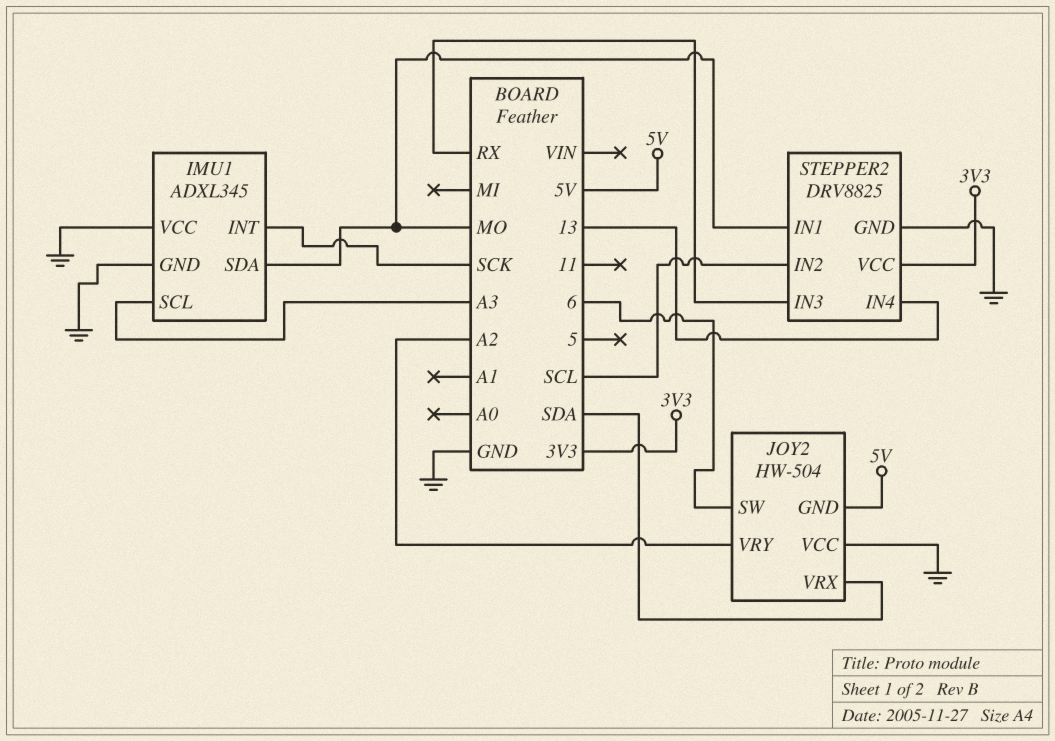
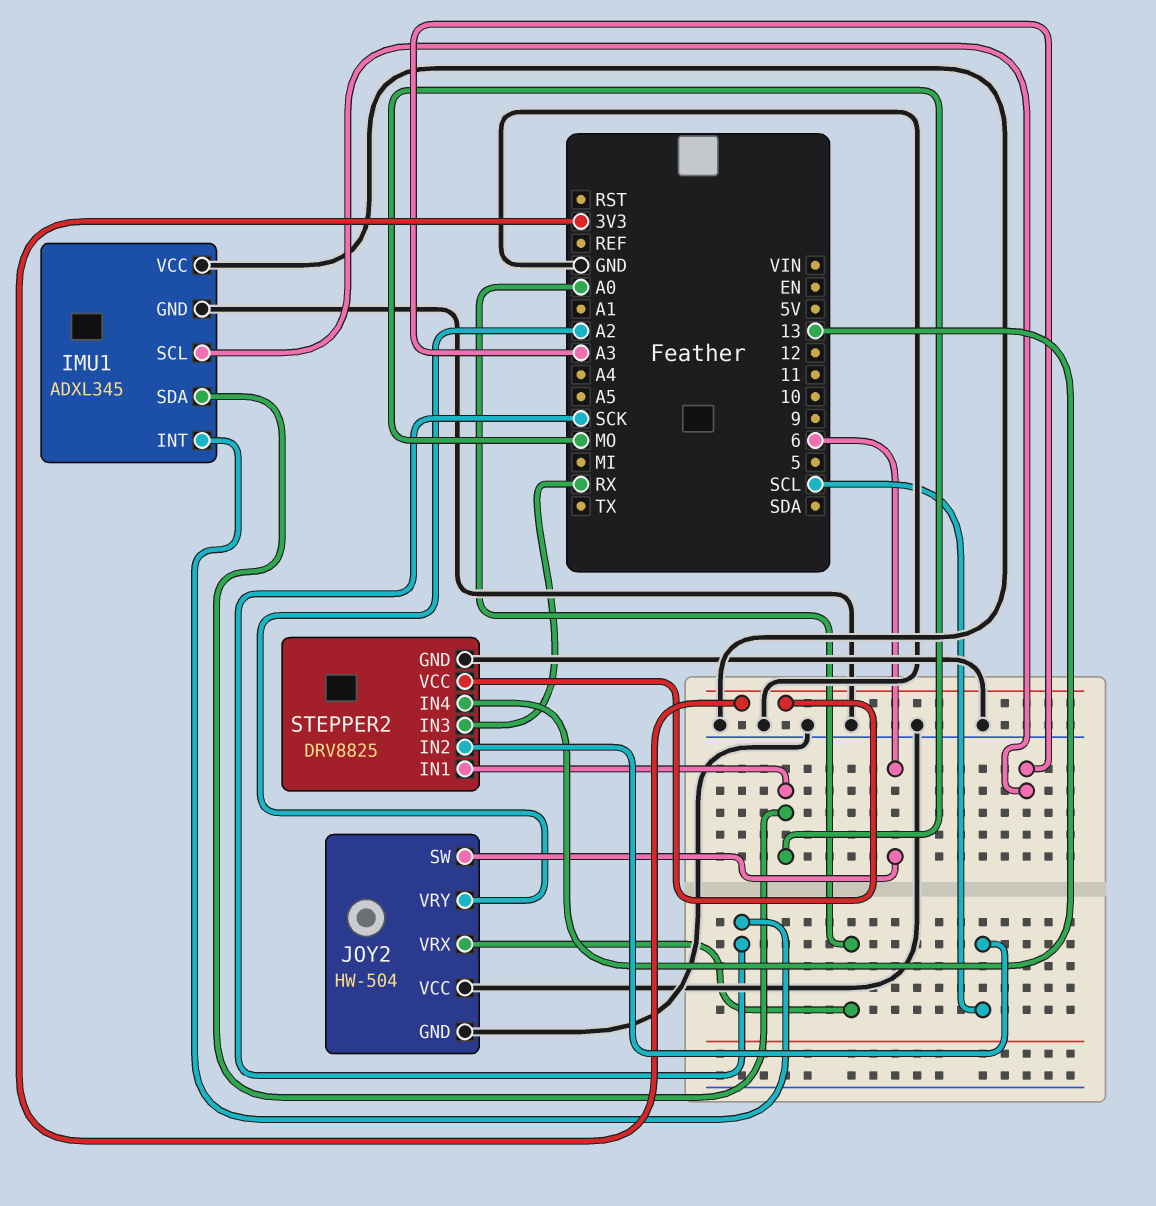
JOY2 pin GND: 5V -> GND
JOY2 pin VRX: SDA -> A0

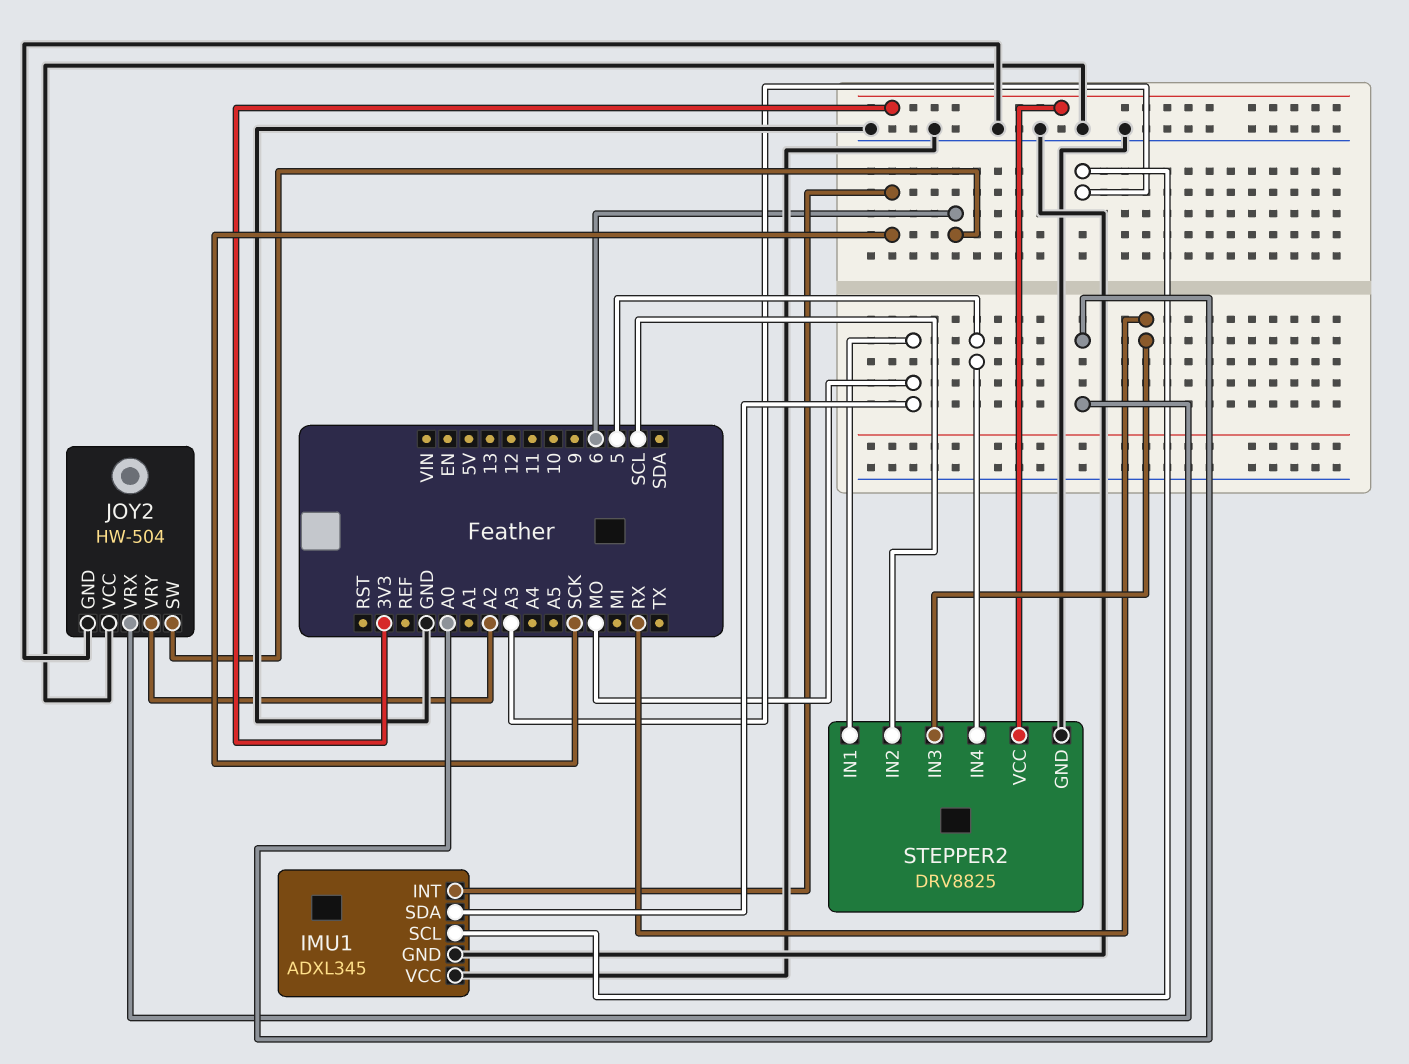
STEPPER2 pin IN4: 13 -> 5

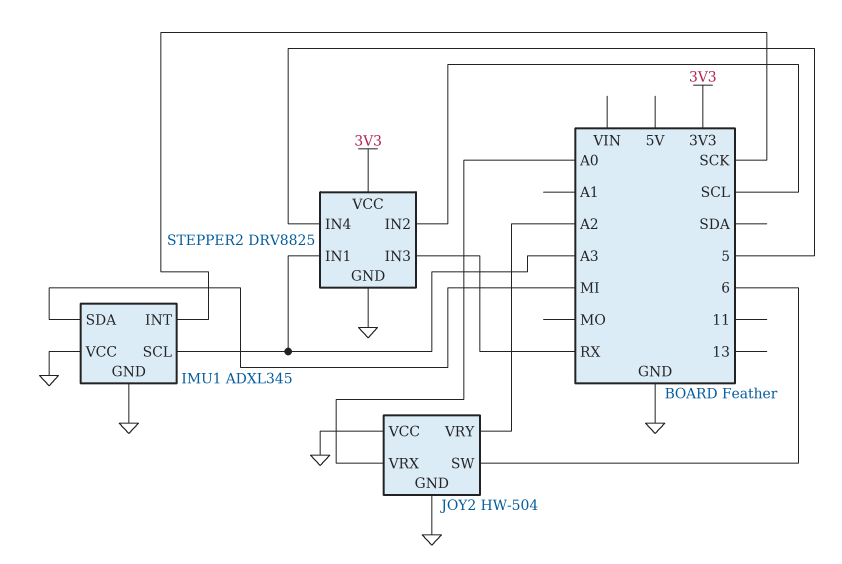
IMU1 pin SDA: MO -> MI
STEPPER2 pin IN1: MO -> A3

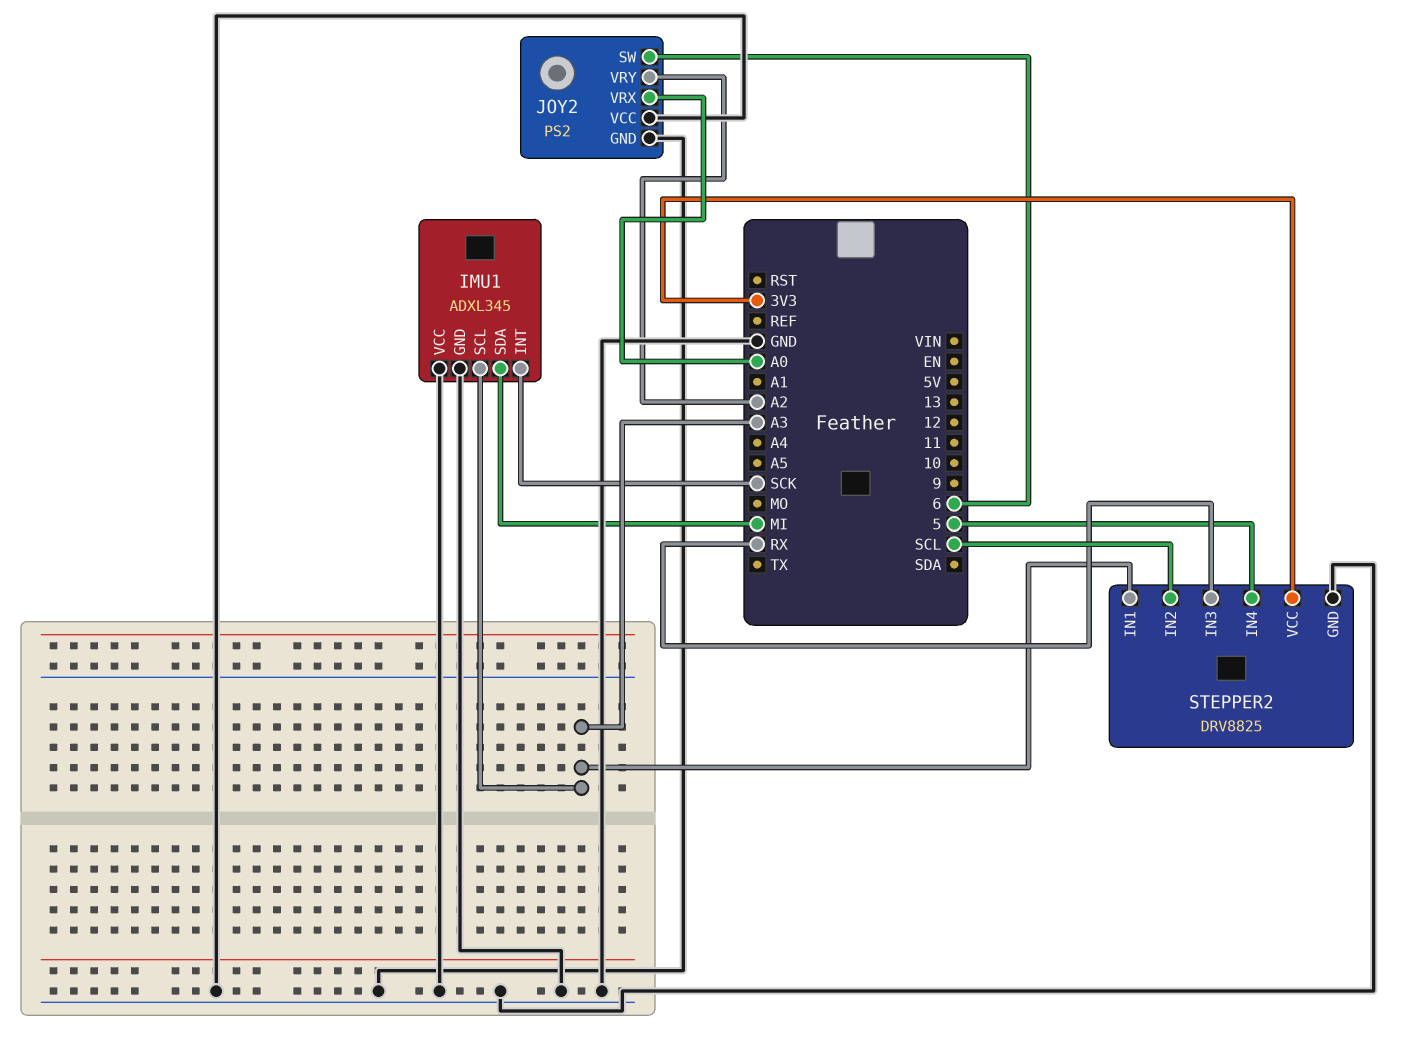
JOY2: HW-504 -> PS2

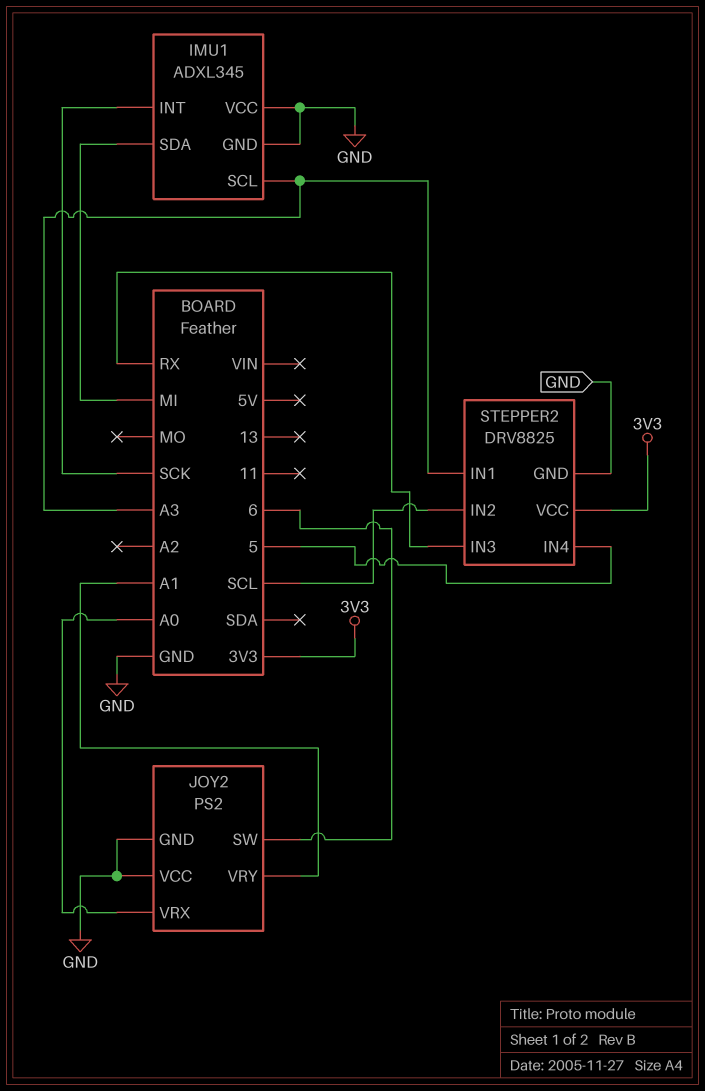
JOY2 pin VRY: A2 -> A1

